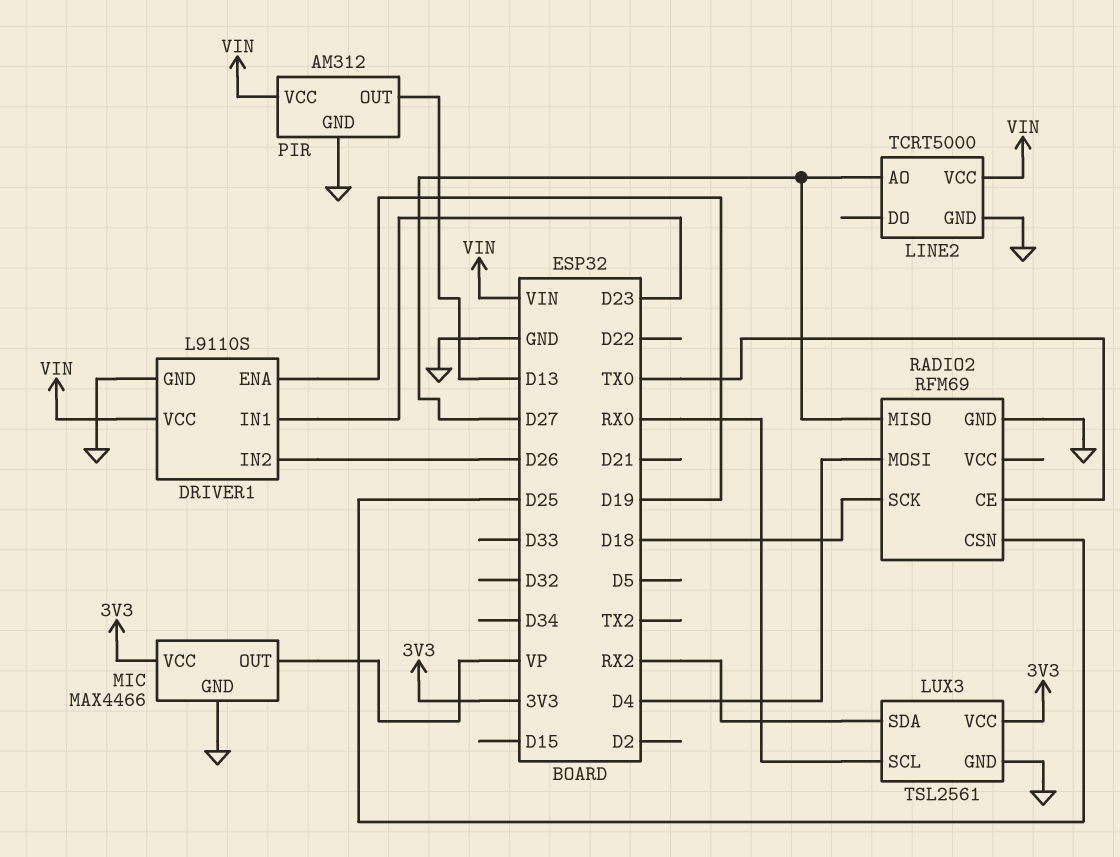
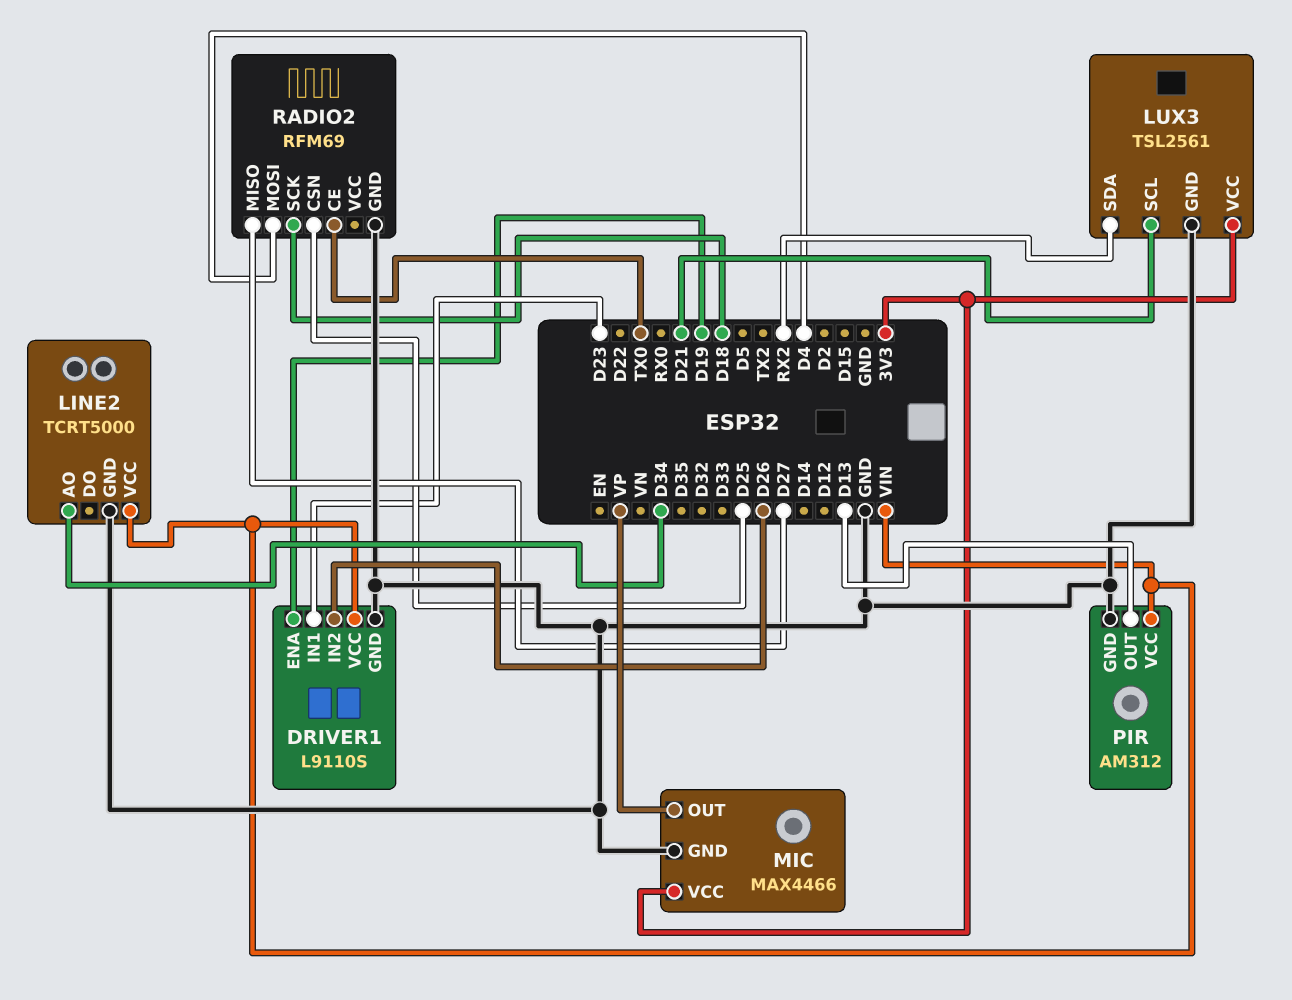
LINE2 pin AO: D27 -> D34
LUX3 pin SCL: RX0 -> D21

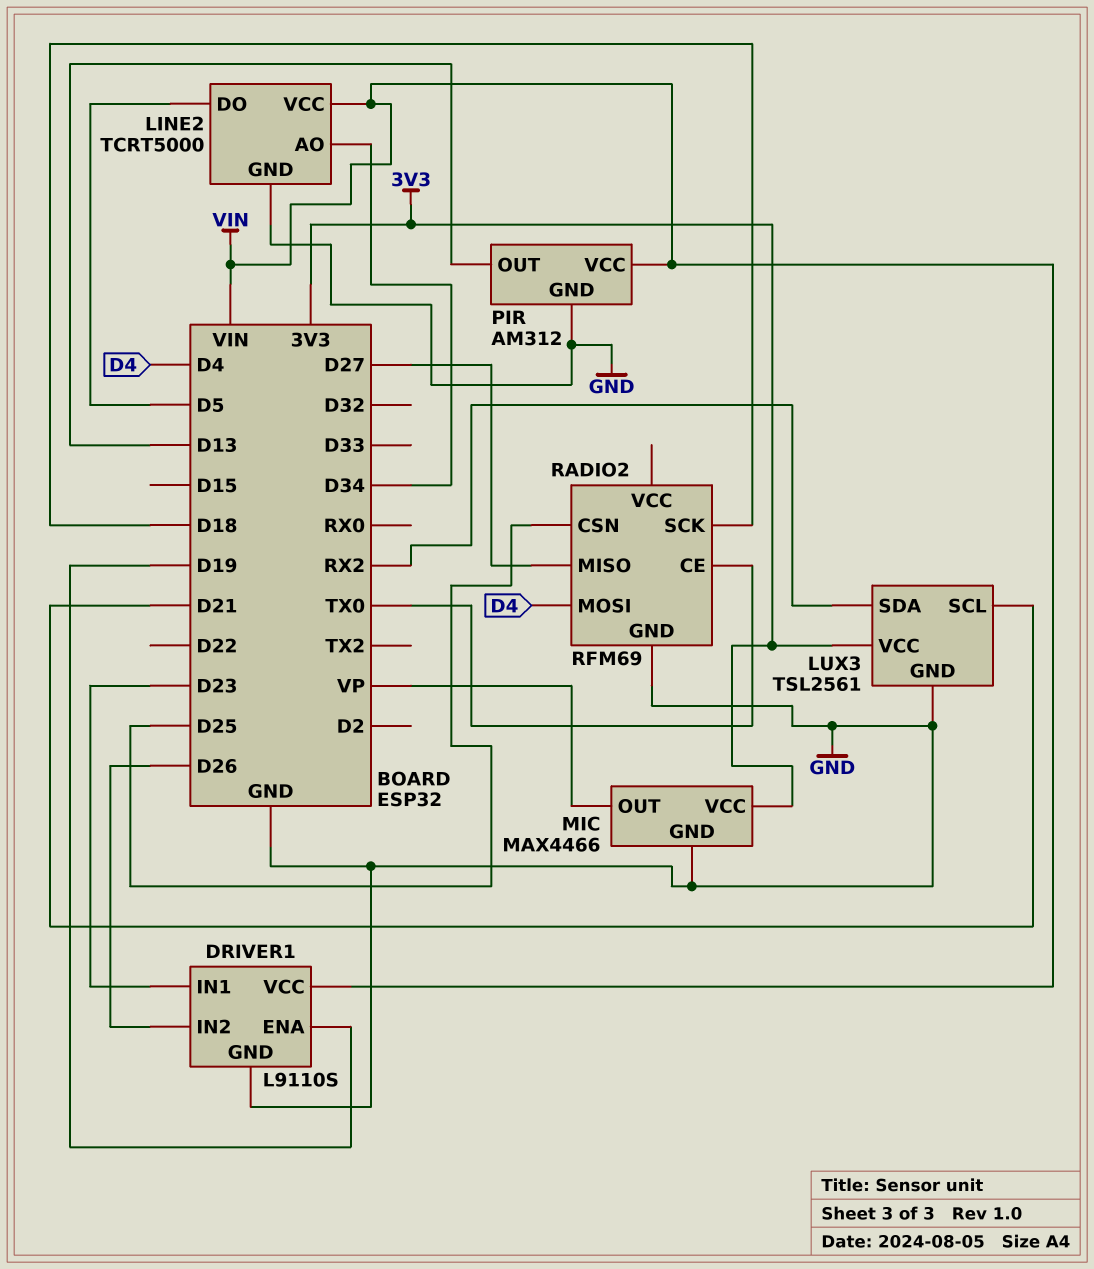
LINE2 pin DO: none -> D5

